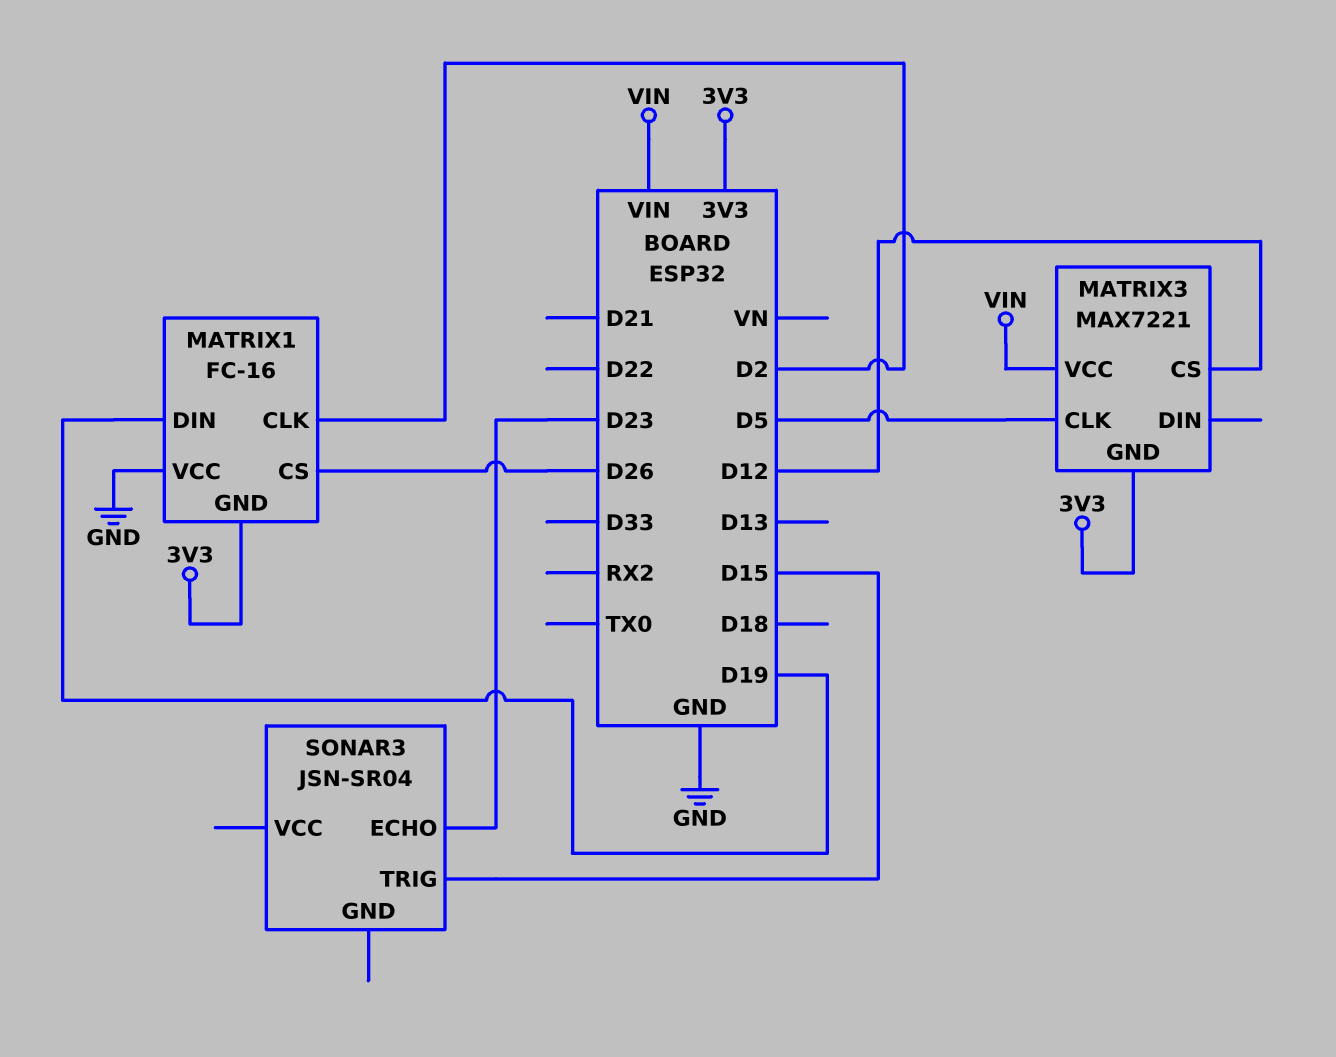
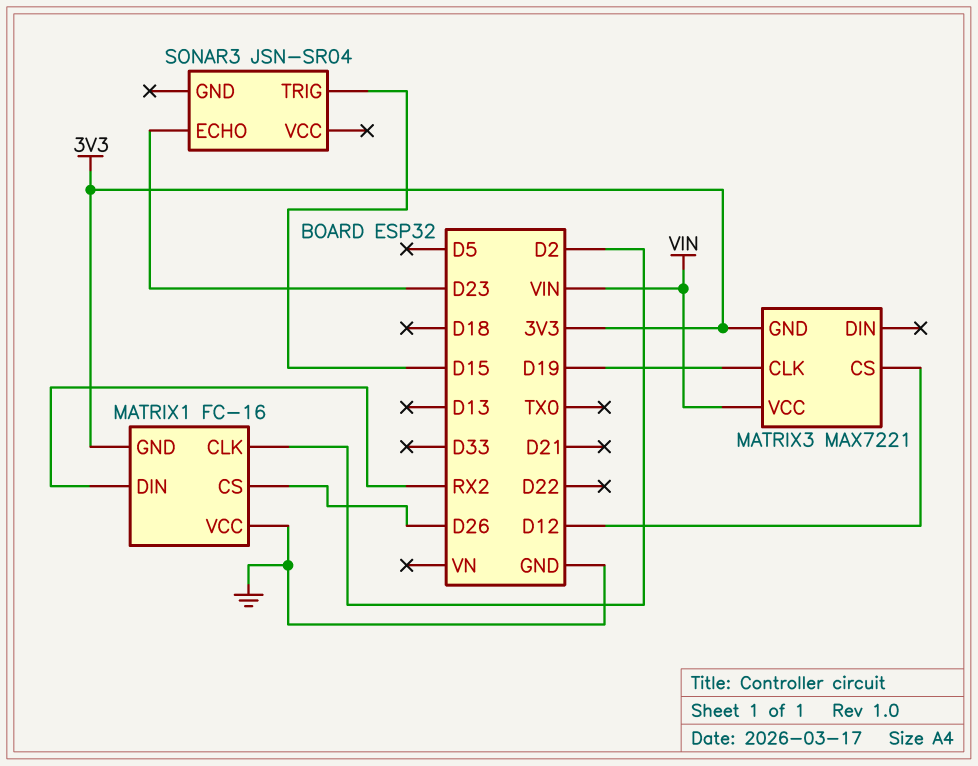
MATRIX1 pin DIN: D19 -> RX2
MATRIX3 pin CLK: D5 -> D19

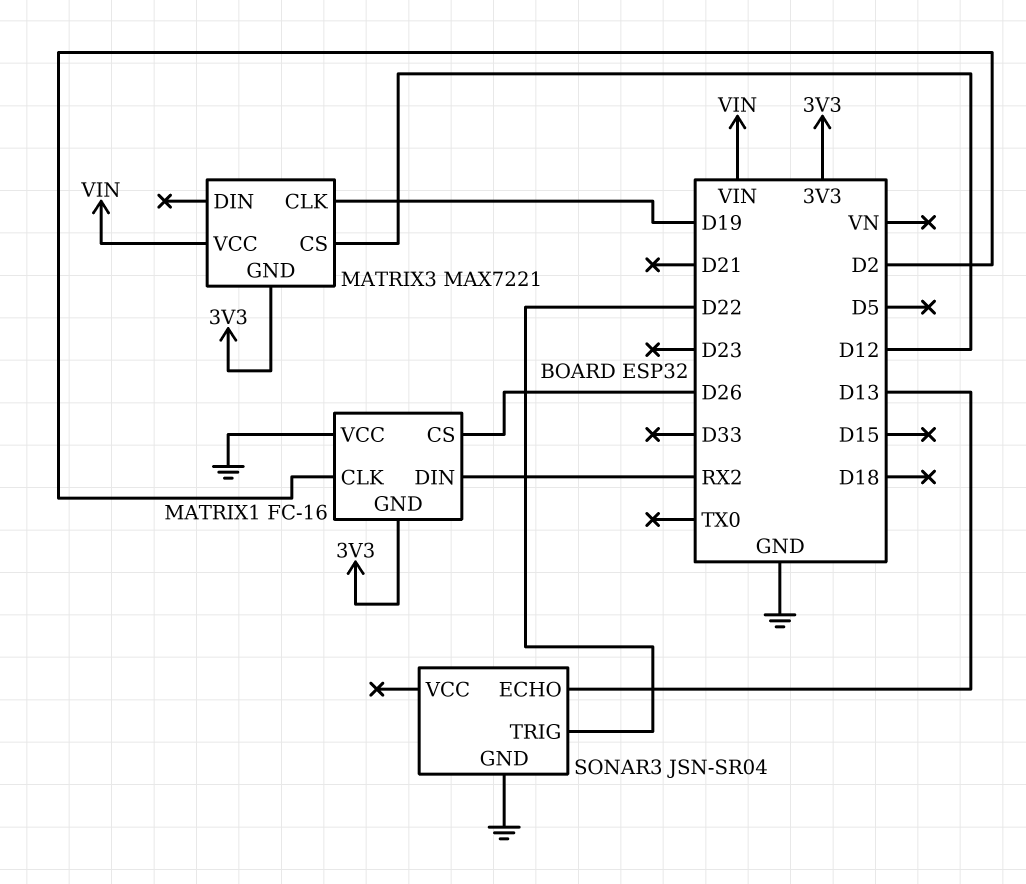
SONAR3 pin ECHO: D23 -> D13
SONAR3 pin GND: none -> GND
SONAR3 pin TRIG: D15 -> D22

